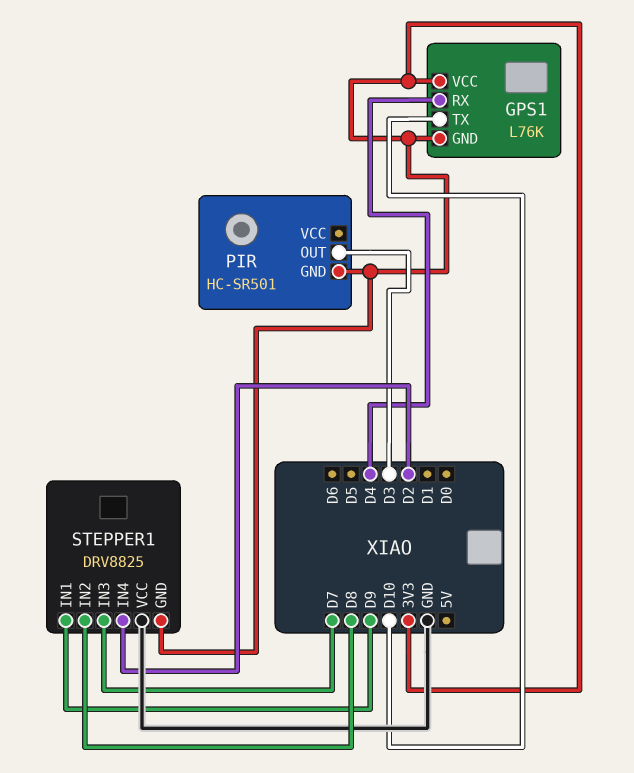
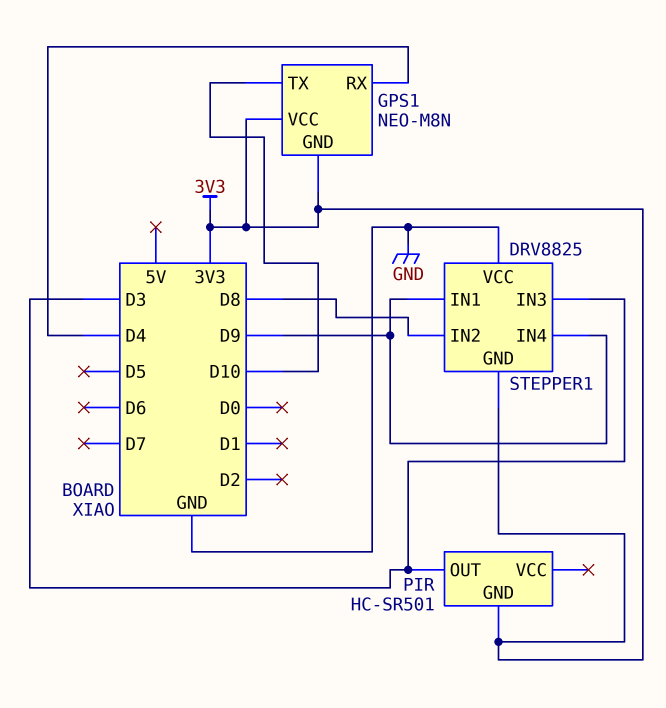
GPS1: L76K -> NEO-M8N
STEPPER1 pin IN3: D7 -> D3
STEPPER1 pin IN4: D2 -> D9

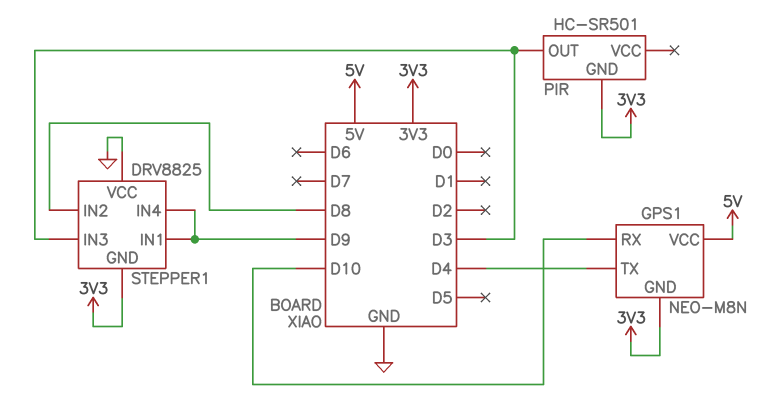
GPS1 pin RX: D4 -> D10
GPS1 pin TX: D10 -> D4
GPS1 pin VCC: 3V3 -> 5V

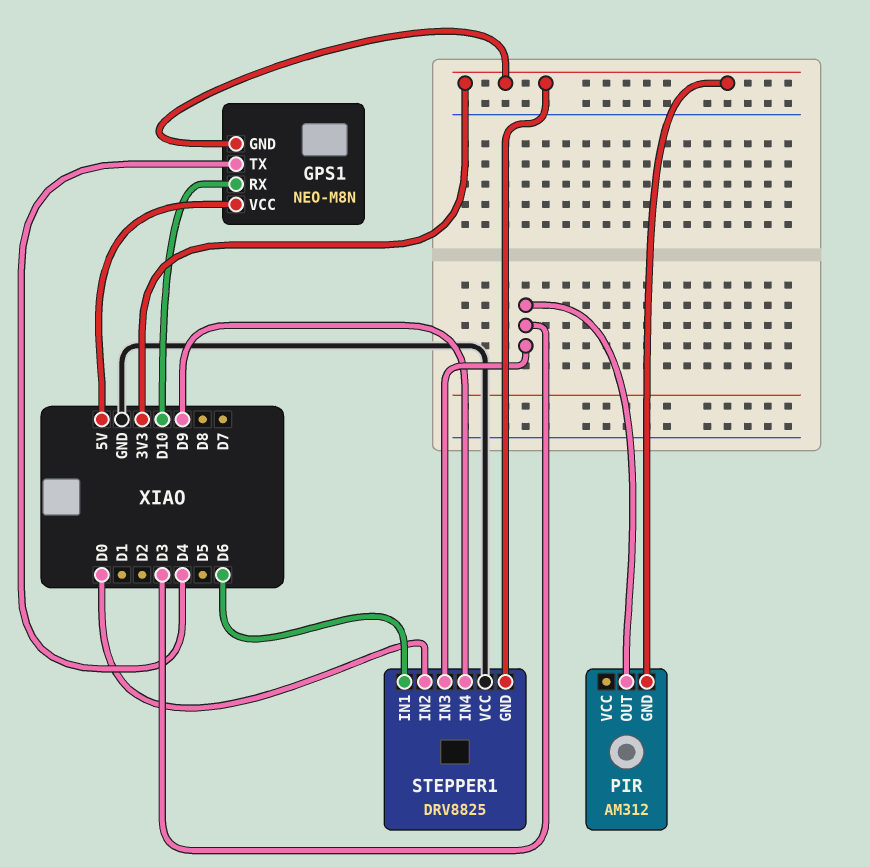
PIR: HC-SR501 -> AM312
STEPPER1 pin IN1: D9 -> D6
STEPPER1 pin IN2: D8 -> D0

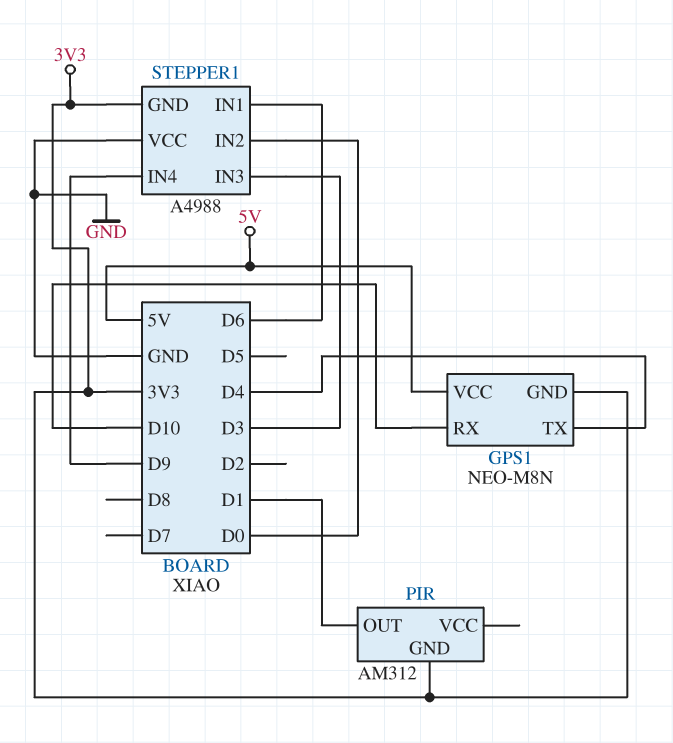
PIR pin OUT: D3 -> D1
STEPPER1: DRV8825 -> A4988

